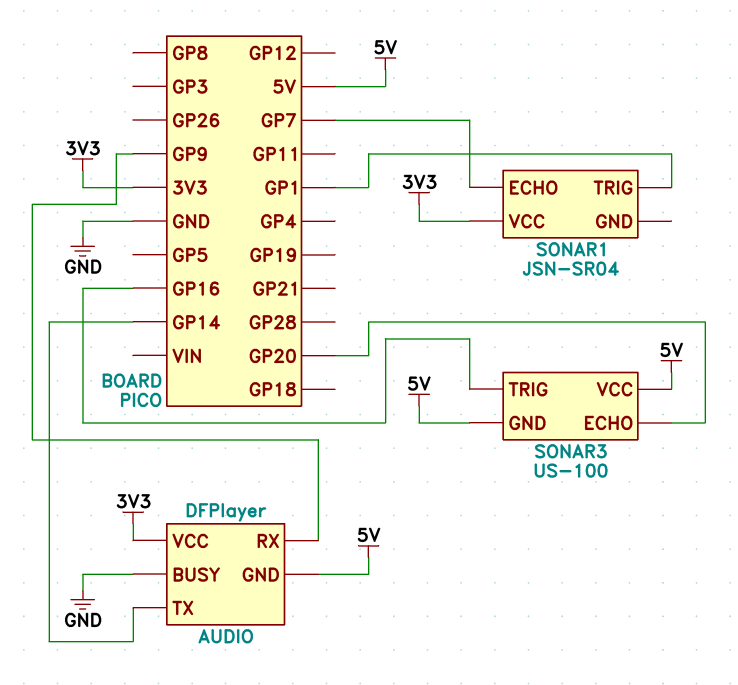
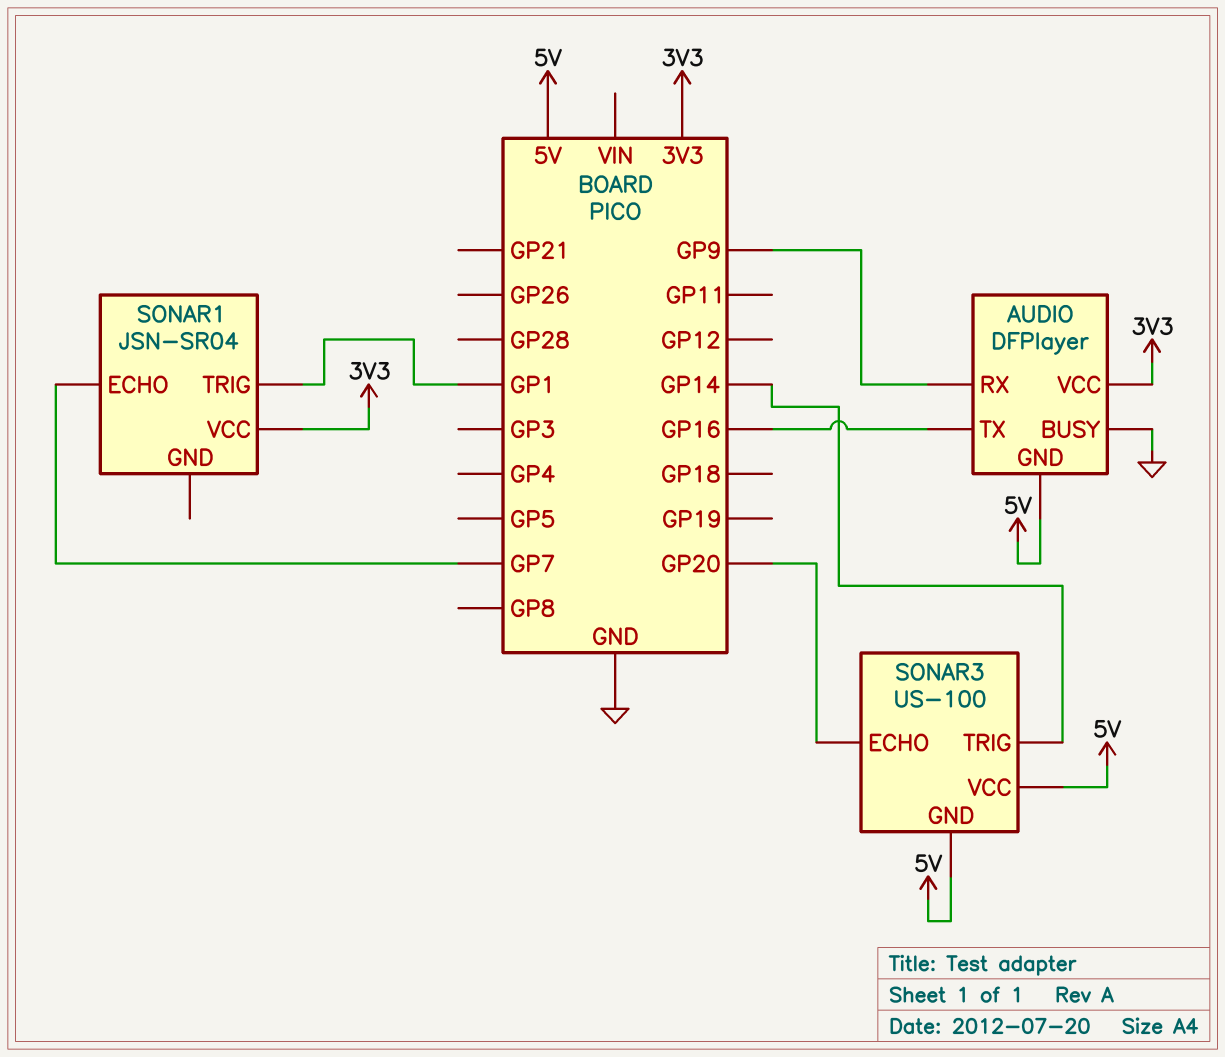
AUDIO pin TX: GP14 -> GP16
SONAR3 pin TRIG: GP16 -> GP14

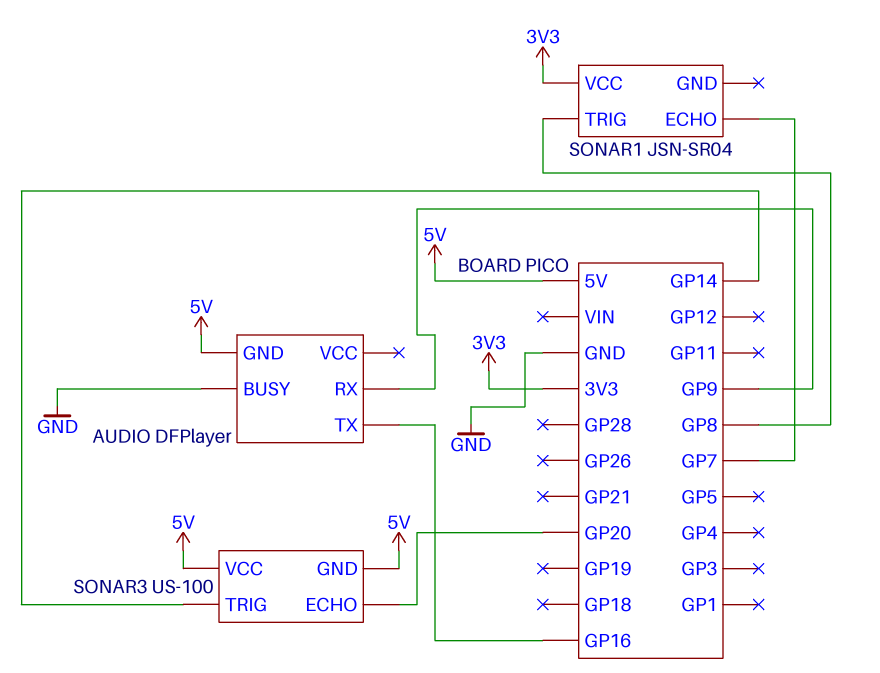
AUDIO pin VCC: 3V3 -> none
SONAR1 pin TRIG: GP1 -> GP8

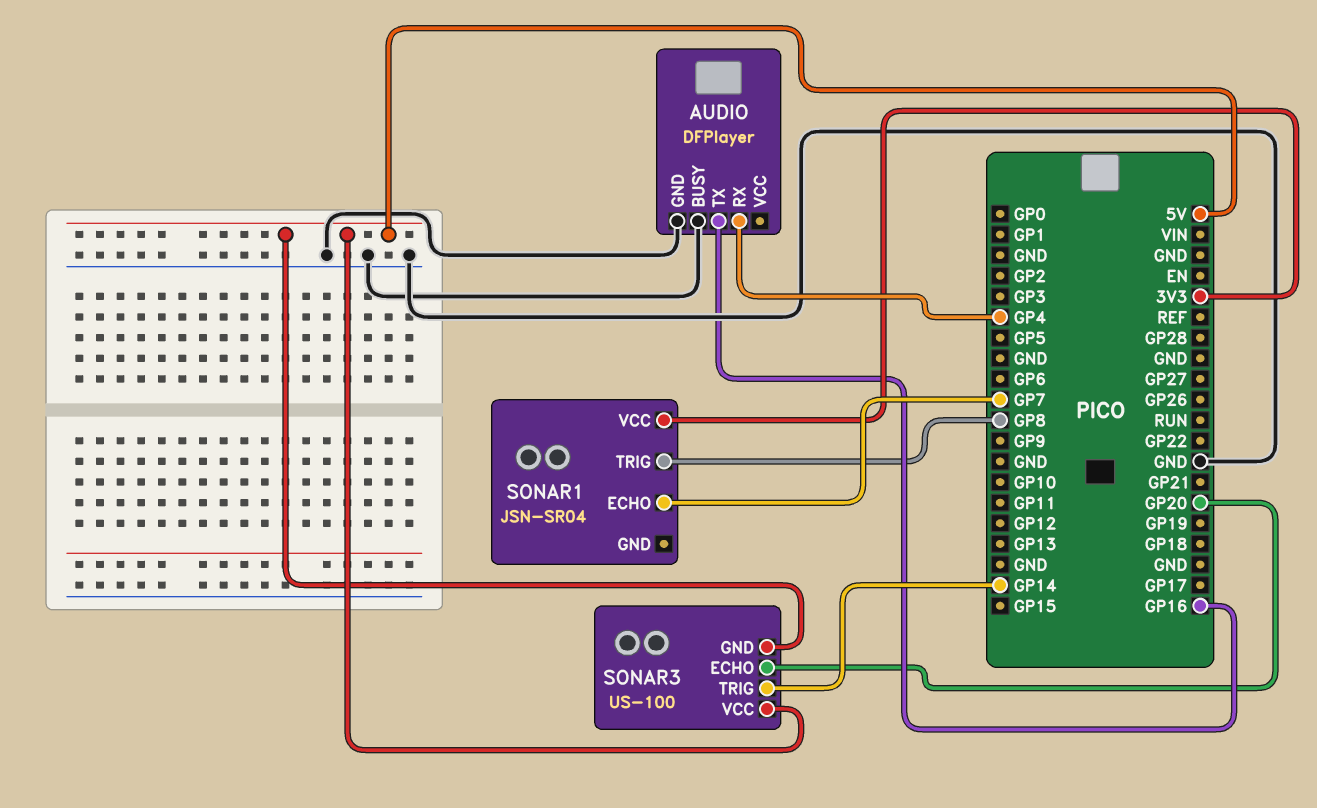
AUDIO pin GND: 5V -> GND
AUDIO pin RX: GP9 -> GP4

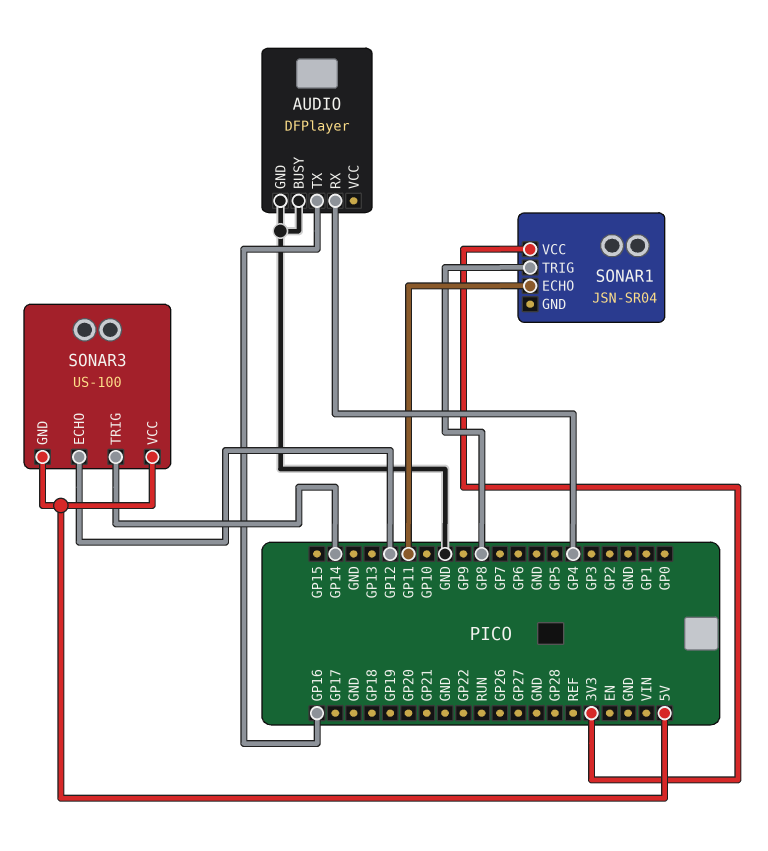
SONAR1 pin ECHO: GP7 -> GP11
SONAR3 pin ECHO: GP20 -> GP12

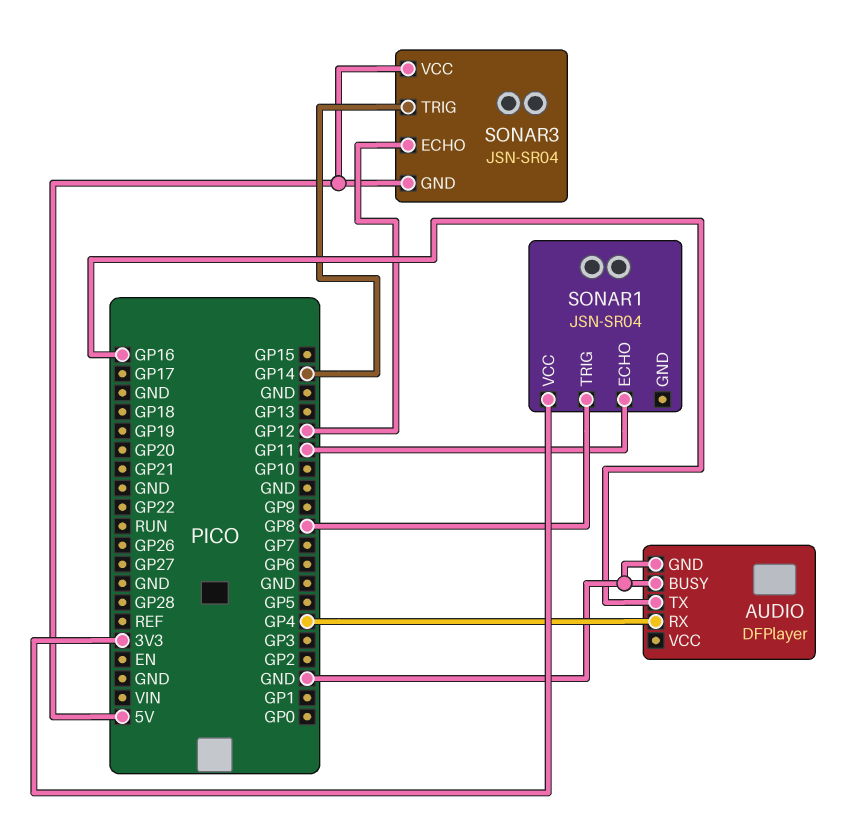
SONAR3: US-100 -> JSN-SR04

